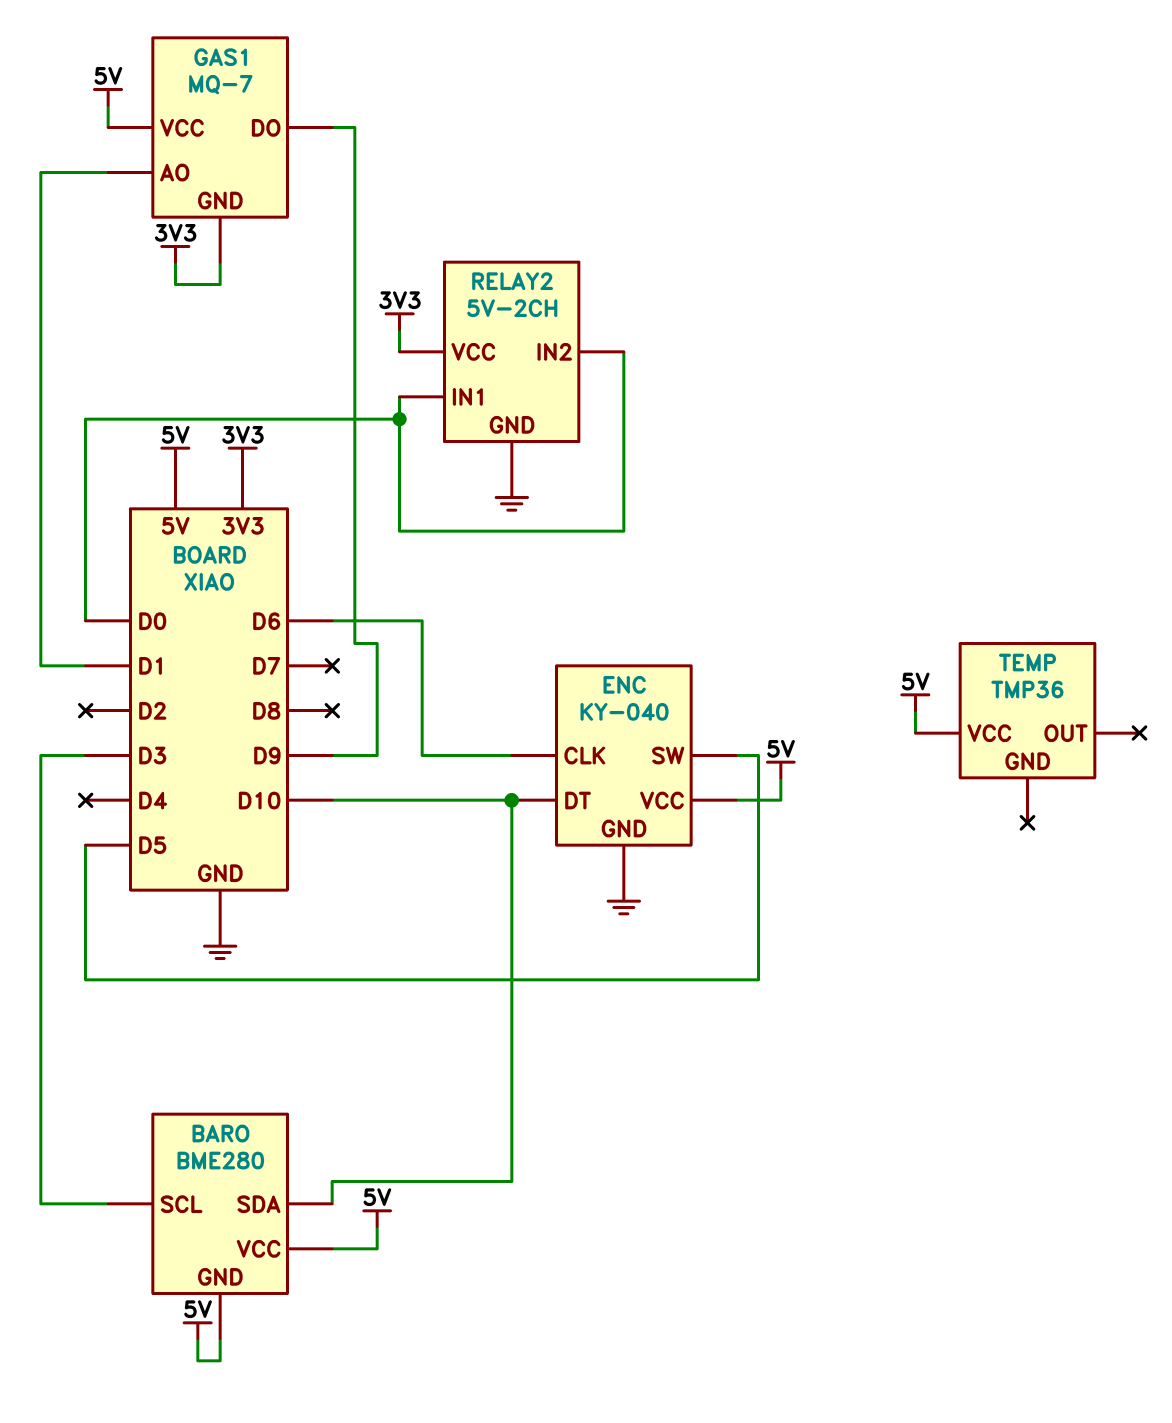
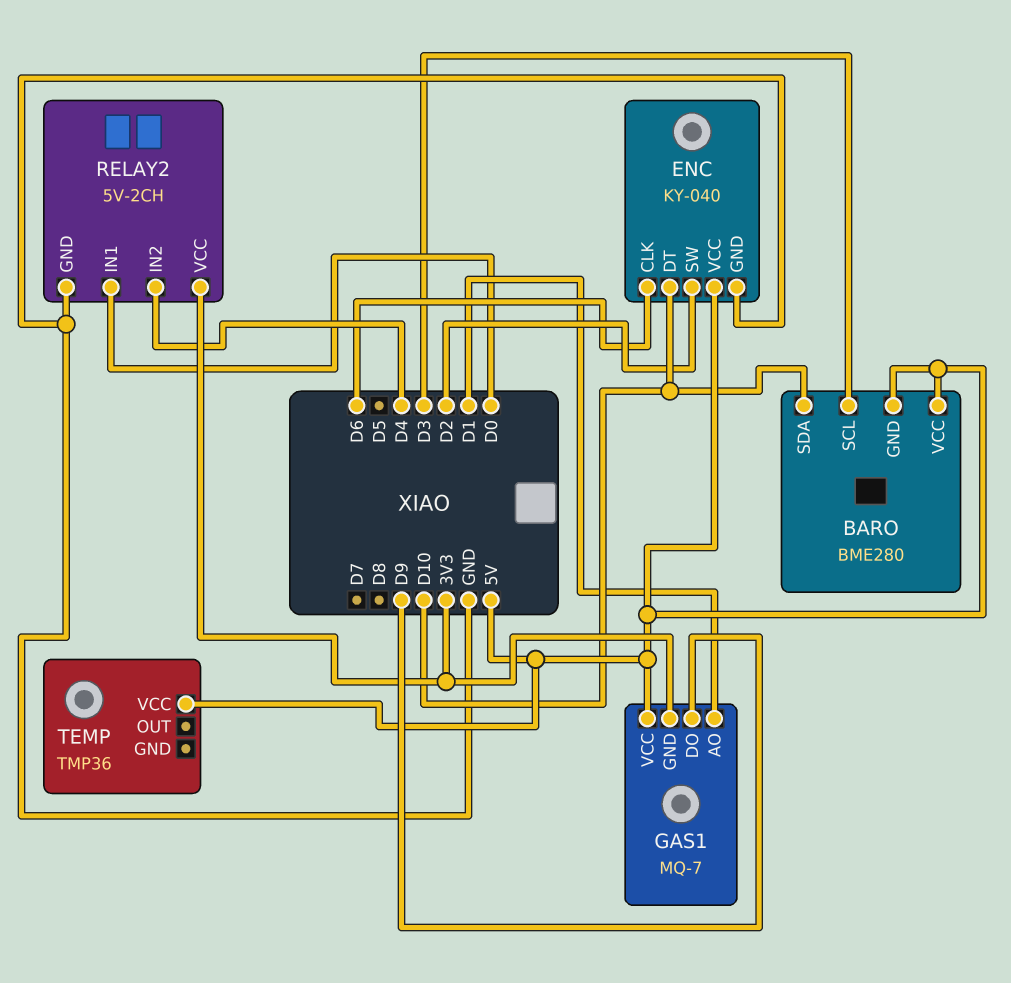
ENC pin SW: D5 -> D2
RELAY2 pin IN2: D0 -> D4

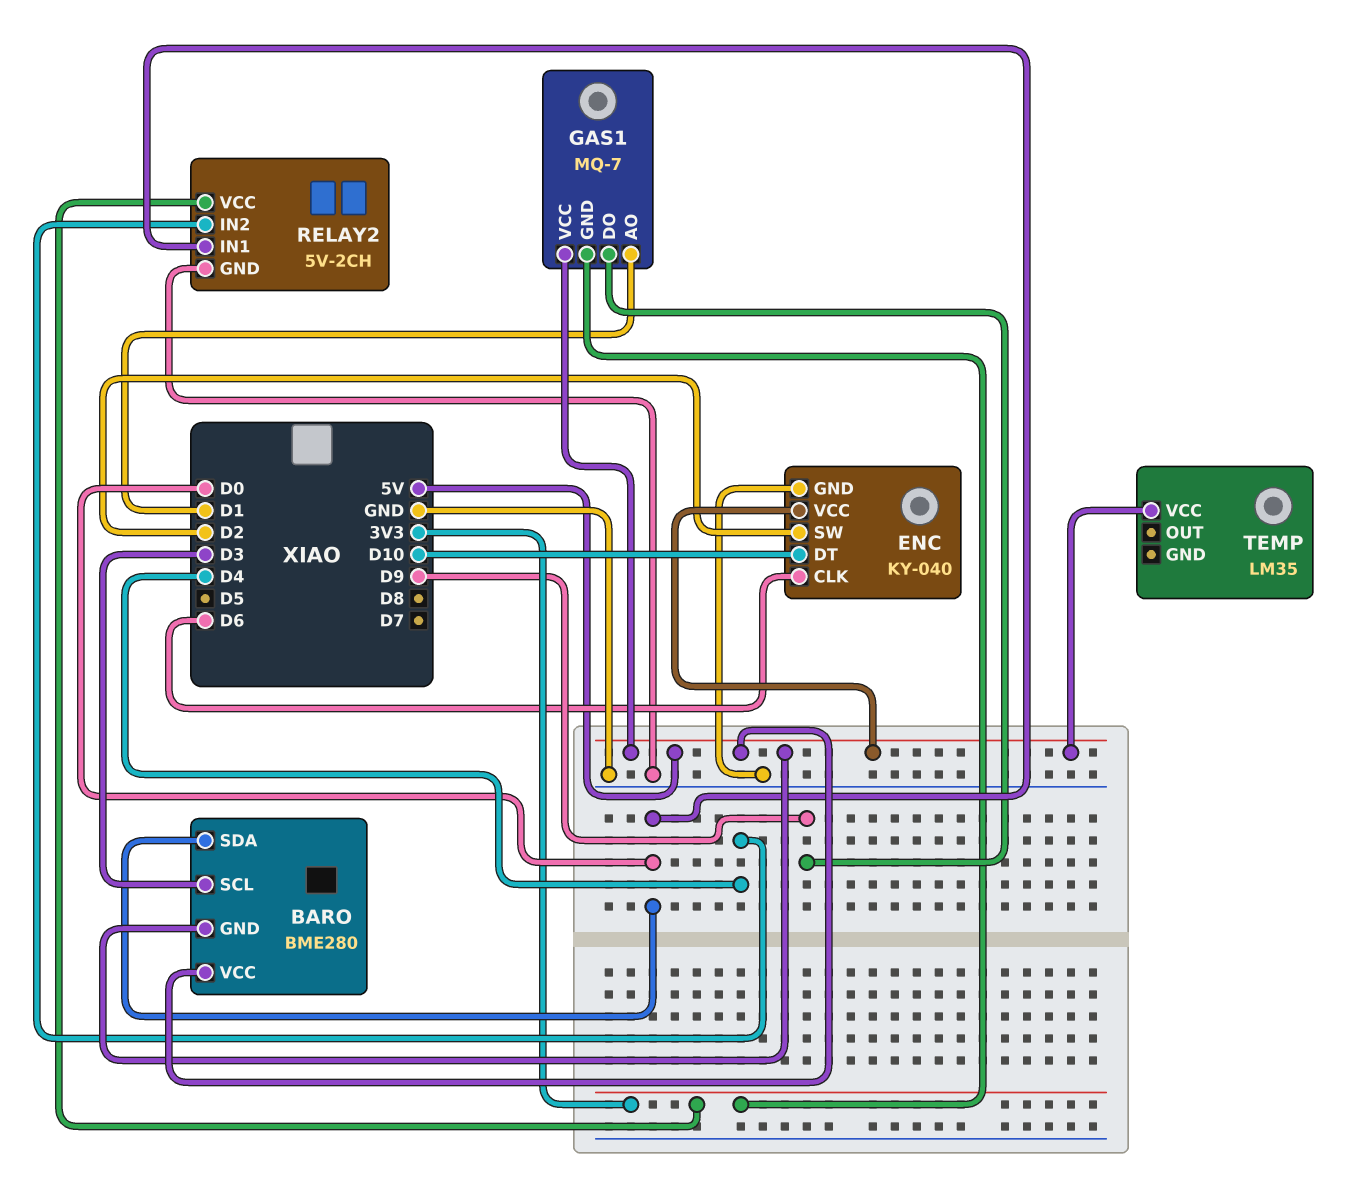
BARO pin SDA: D10 -> D0
TEMP: TMP36 -> LM35

